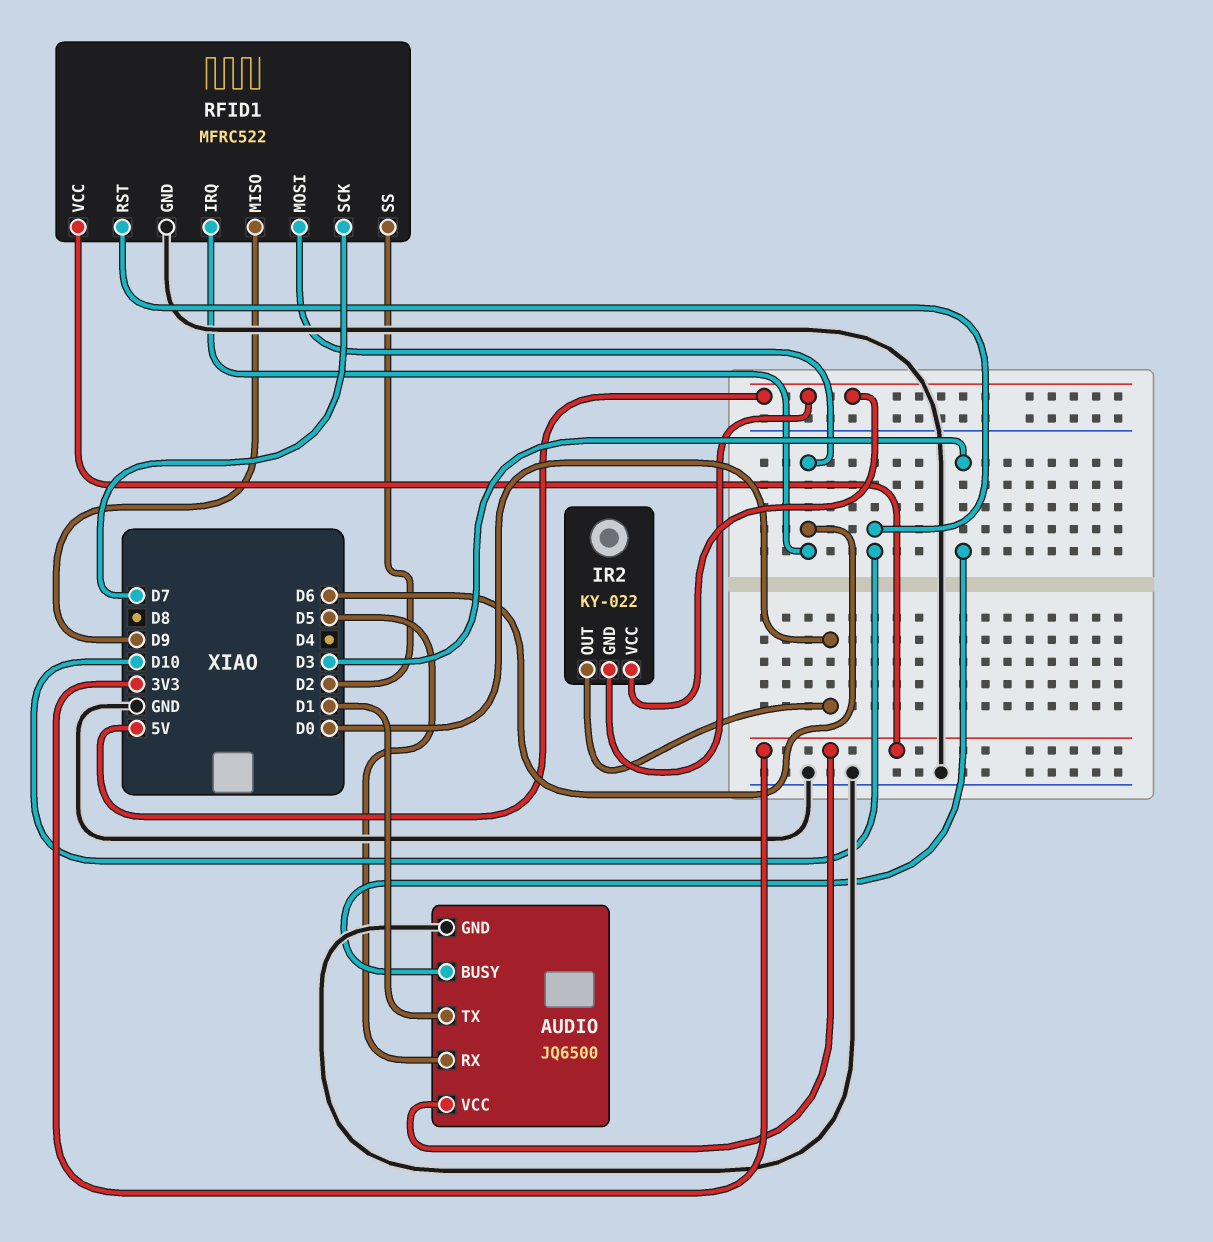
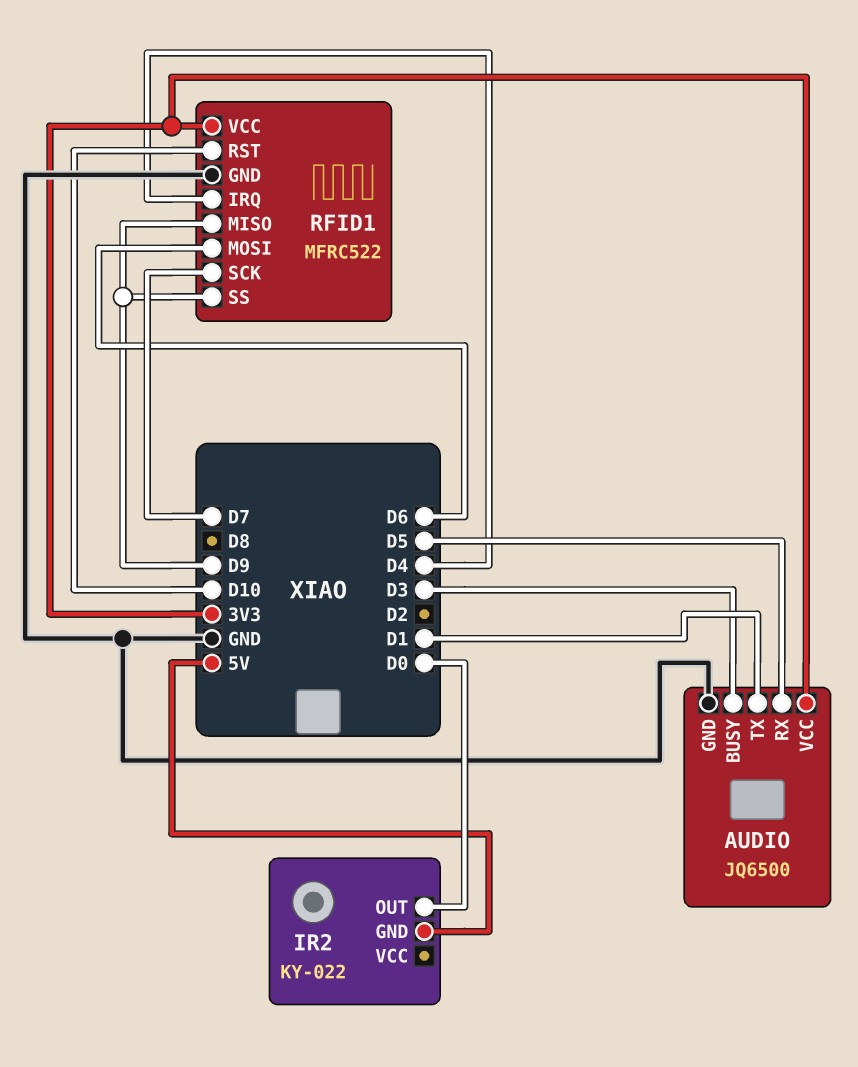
IR2 pin VCC: 5V -> none
RFID1 pin IRQ: D6 -> D4
RFID1 pin SS: D2 -> D9

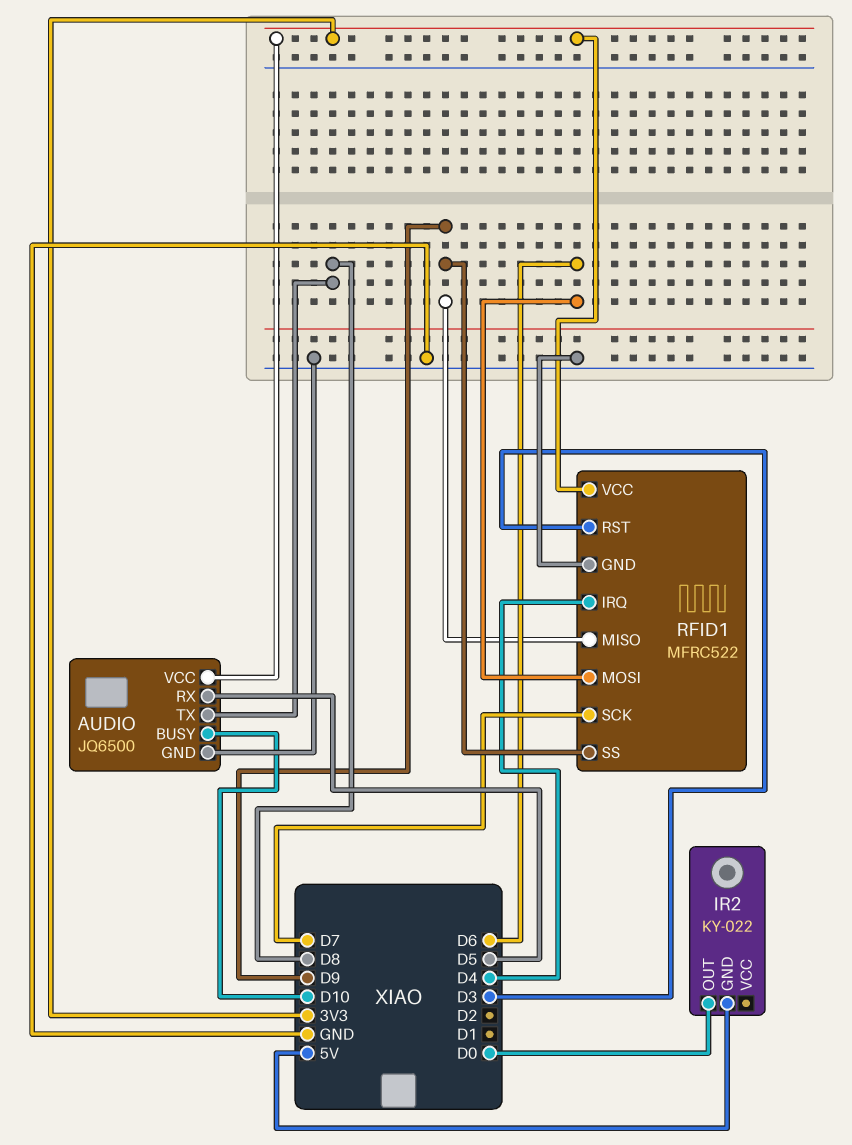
AUDIO pin BUSY: D3 -> D10
AUDIO pin TX: D1 -> D8
RFID1 pin RST: D10 -> D3

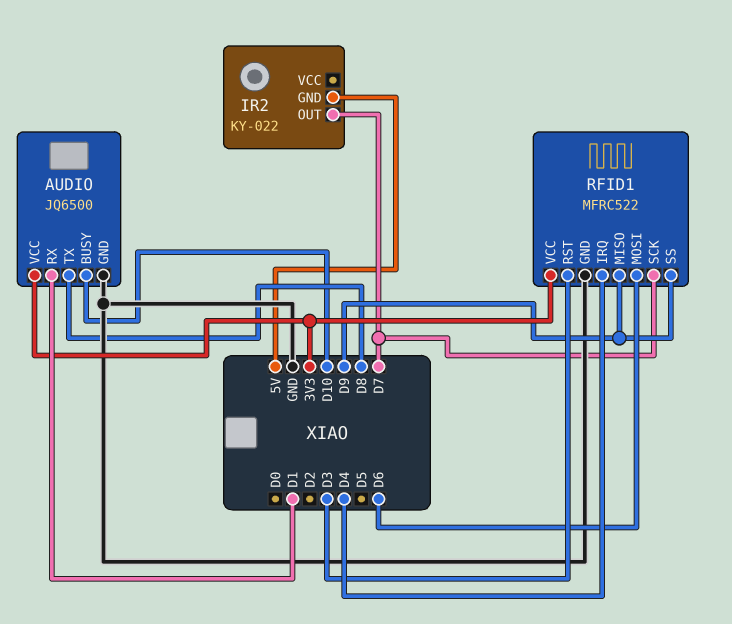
AUDIO pin RX: D5 -> D1
IR2 pin OUT: D0 -> D7

